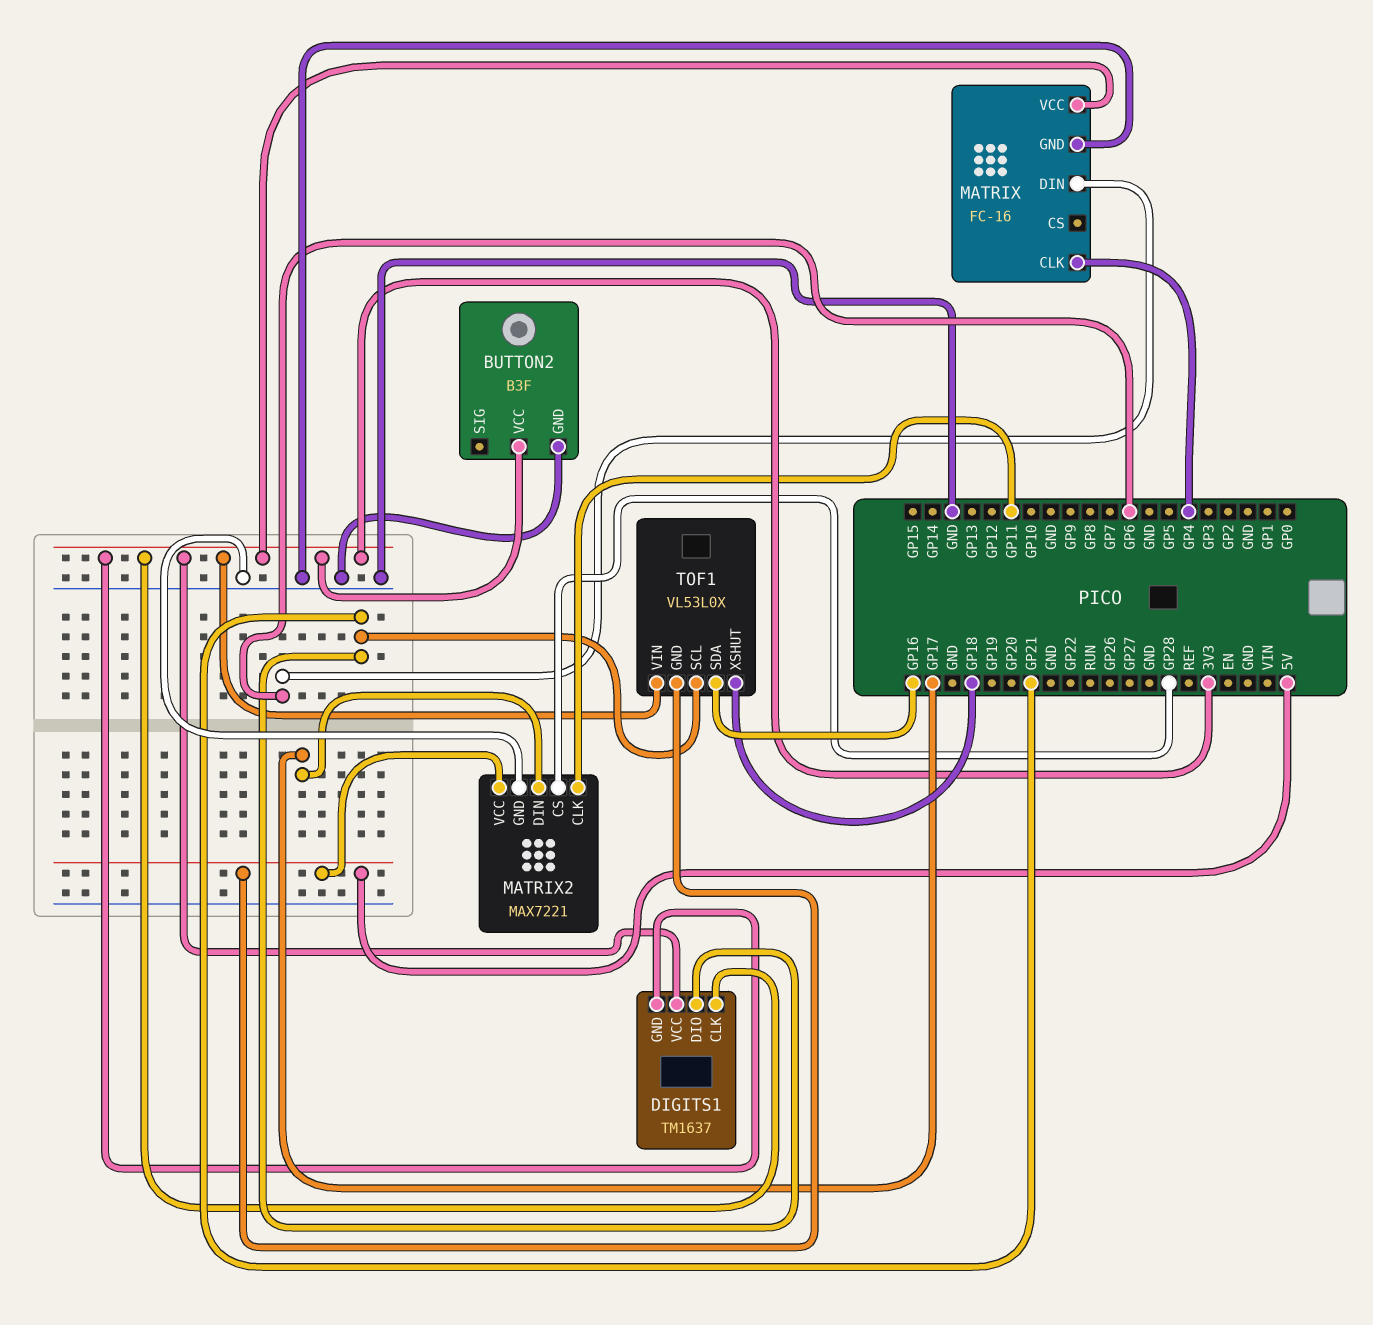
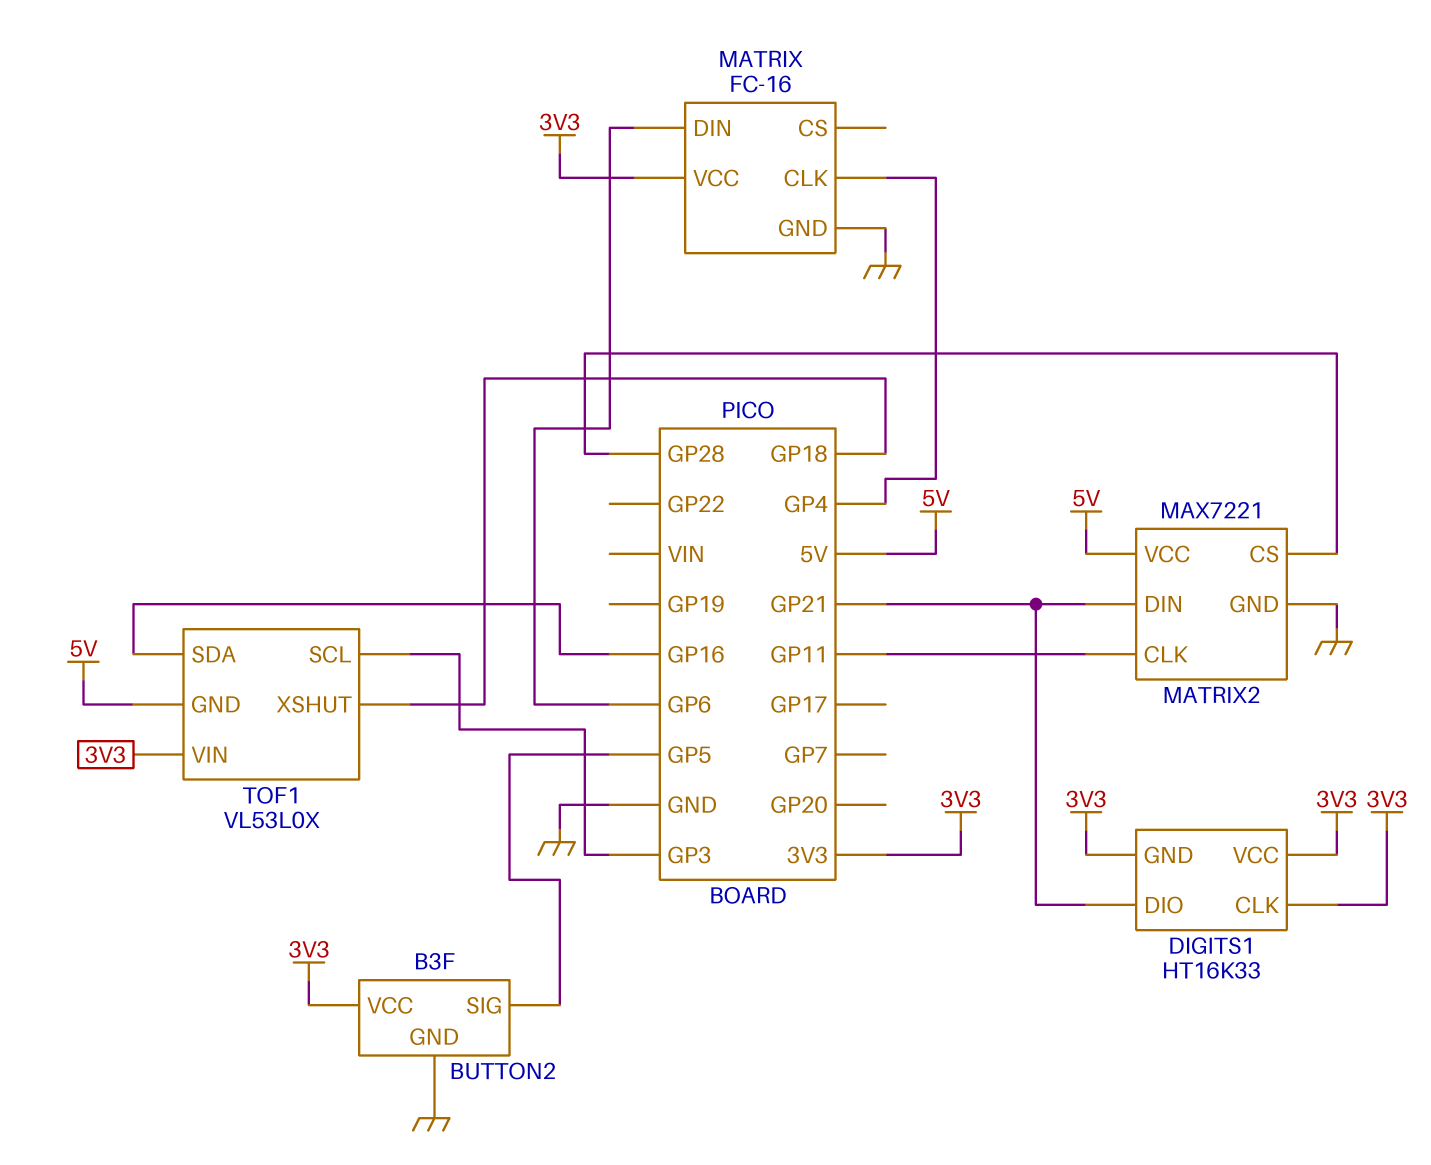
BUTTON2 pin SIG: none -> GP5
DIGITS1: TM1637 -> HT16K33
MATRIX2 pin DIN: GP17 -> GP21
TOF1 pin SCL: GP21 -> GP3

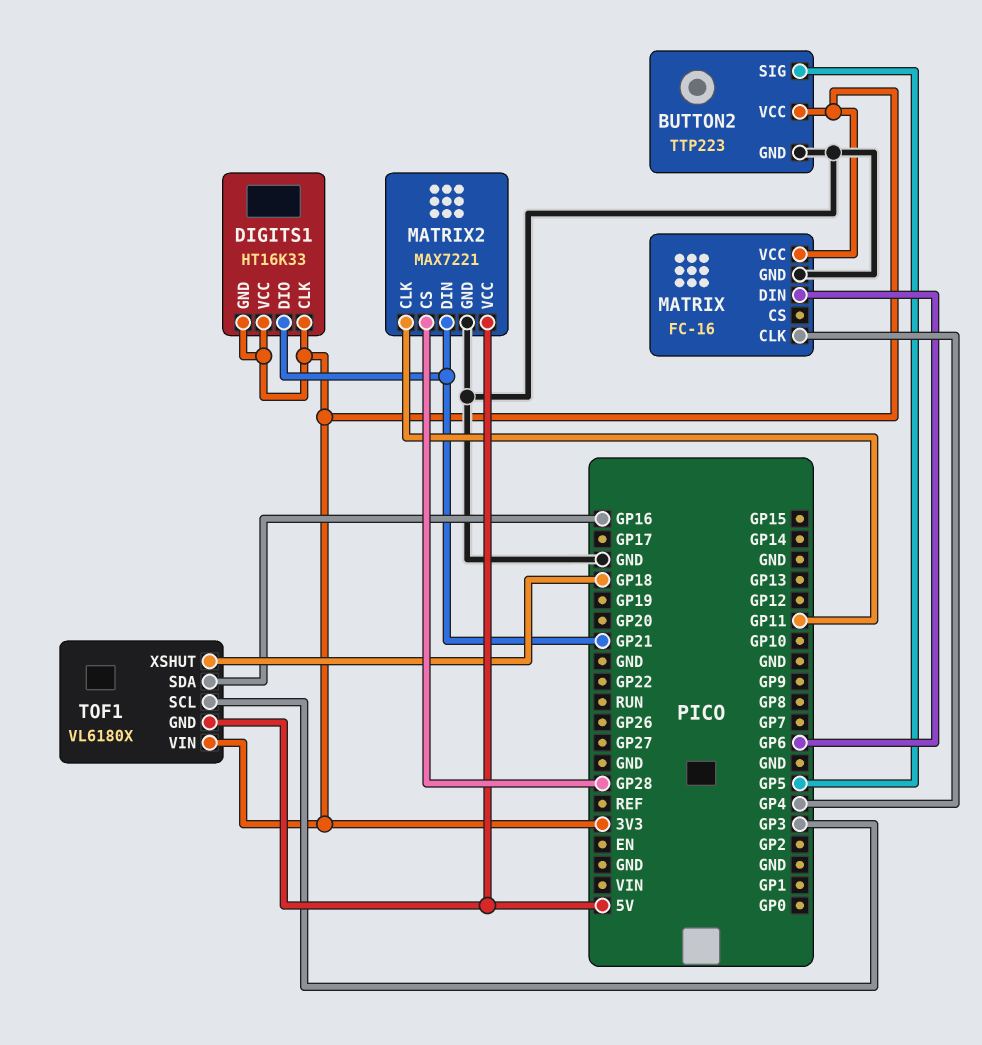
BUTTON2: B3F -> TTP223
TOF1: VL53L0X -> VL6180X

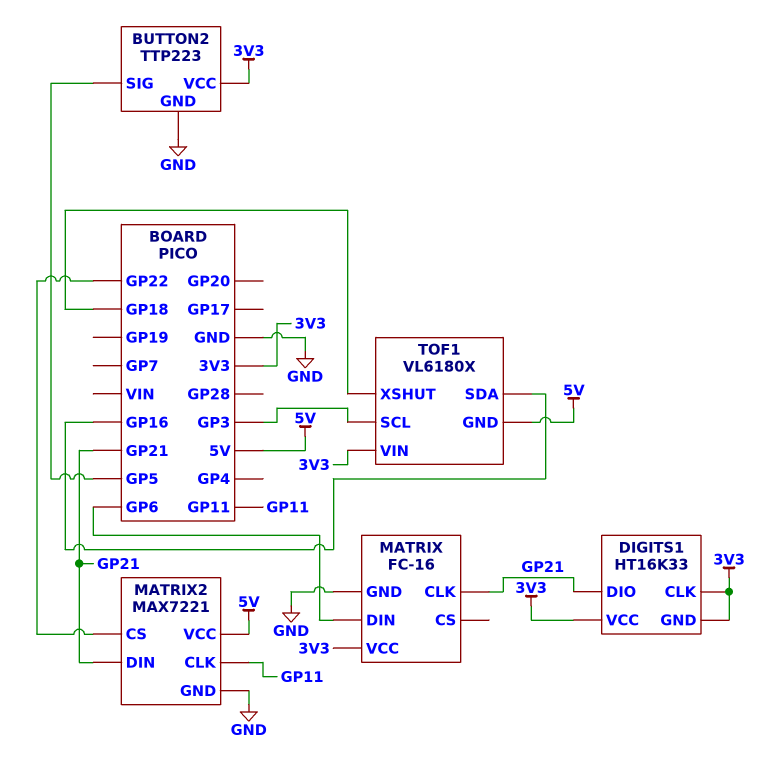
MATRIX pin CLK: GP4 -> GP21
MATRIX2 pin CS: GP28 -> GP22

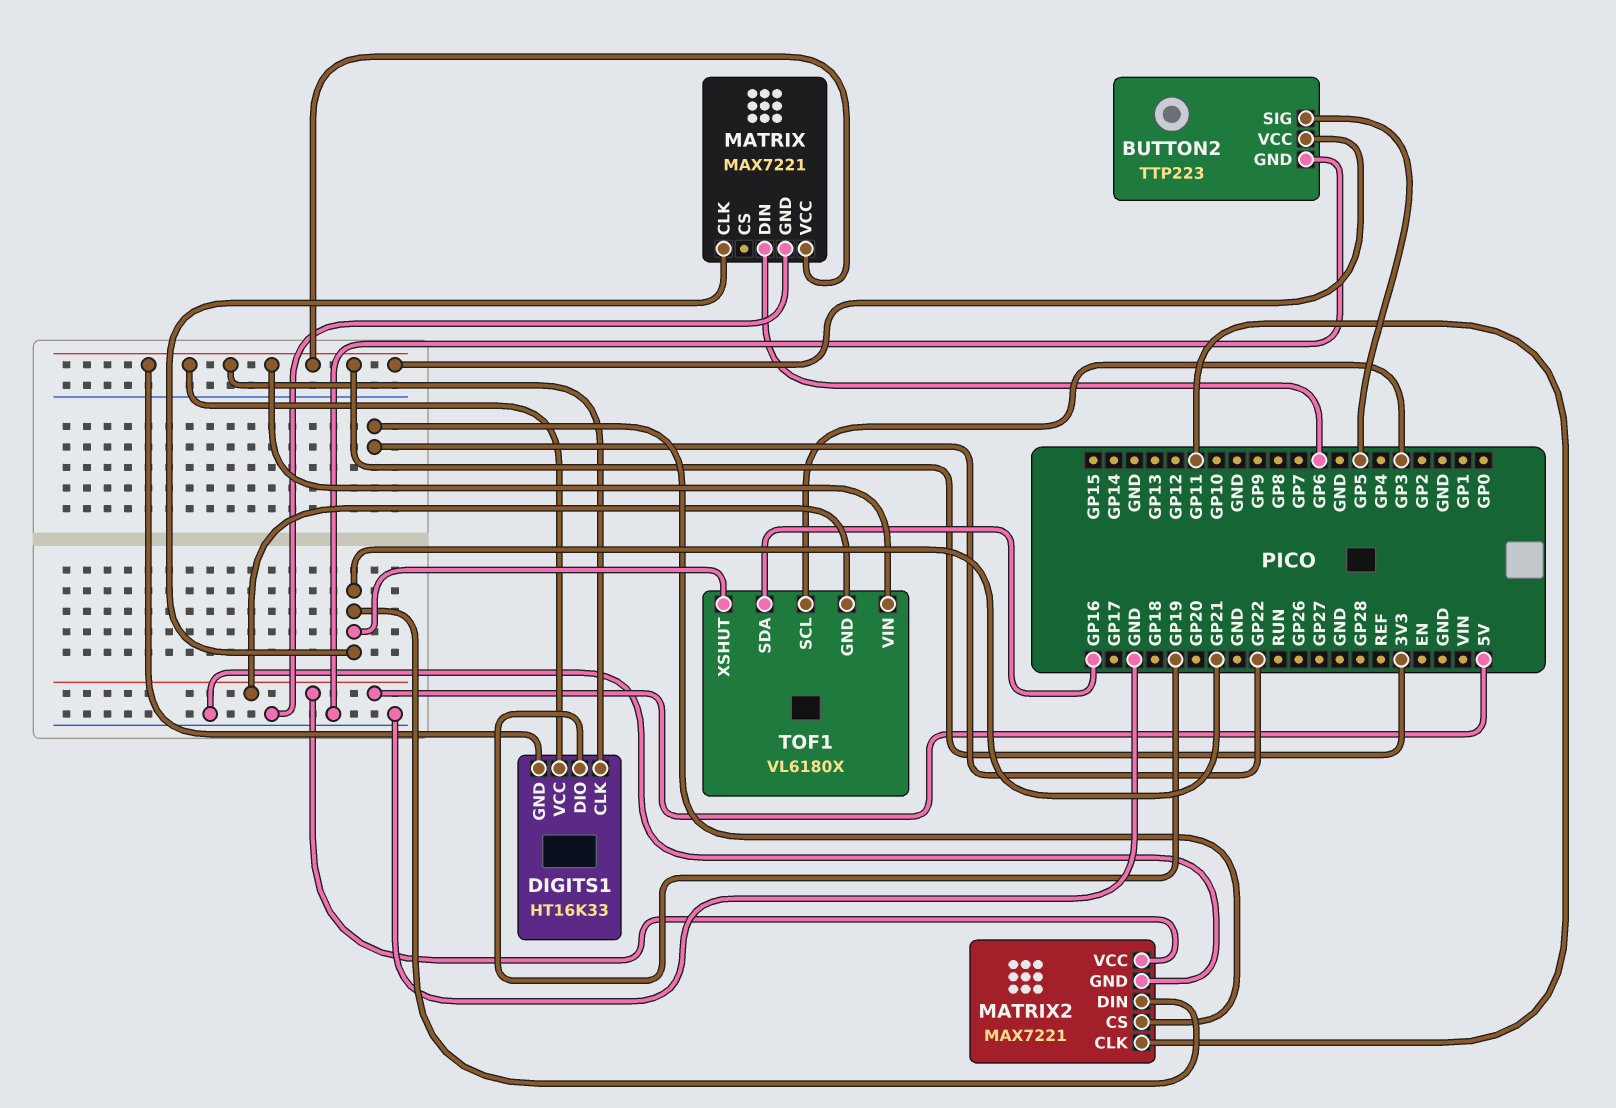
DIGITS1 pin DIO: GP21 -> GP19
MATRIX: FC-16 -> MAX7221
TOF1 pin XSHUT: GP18 -> GP21

